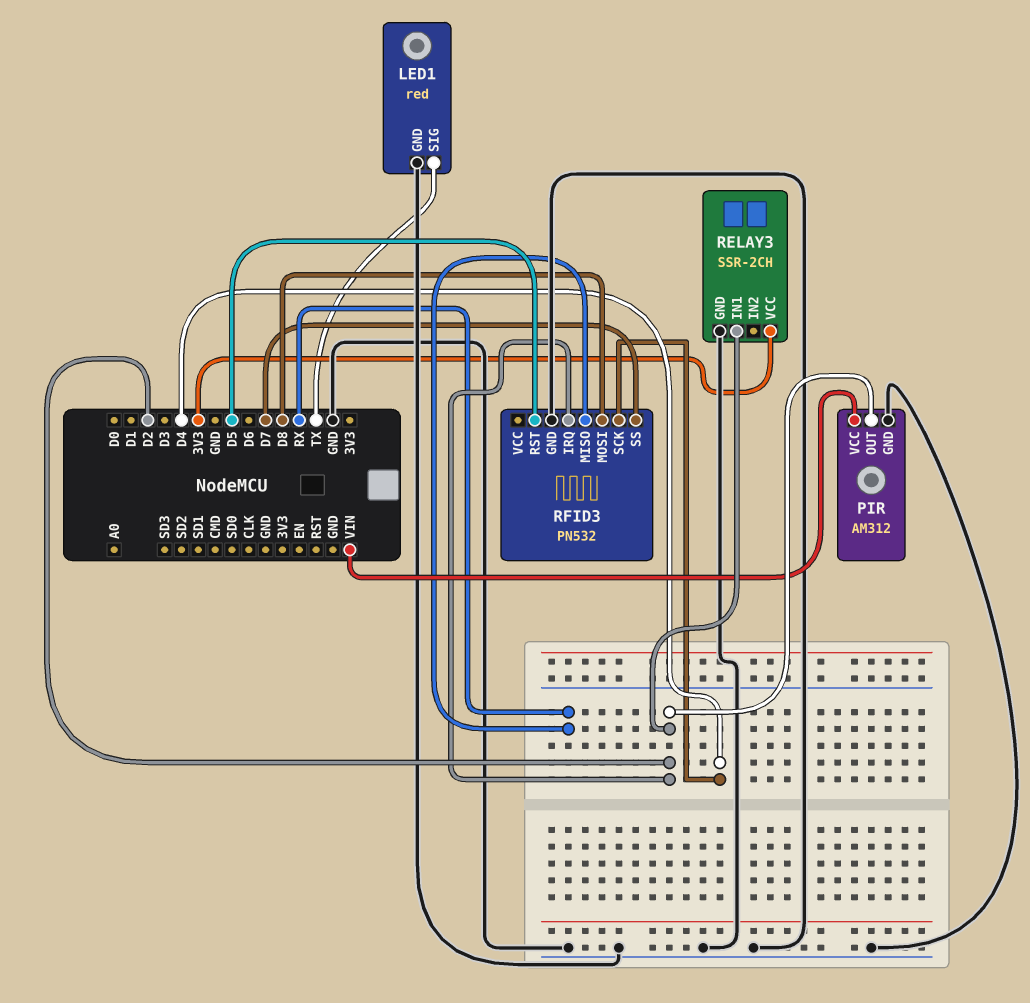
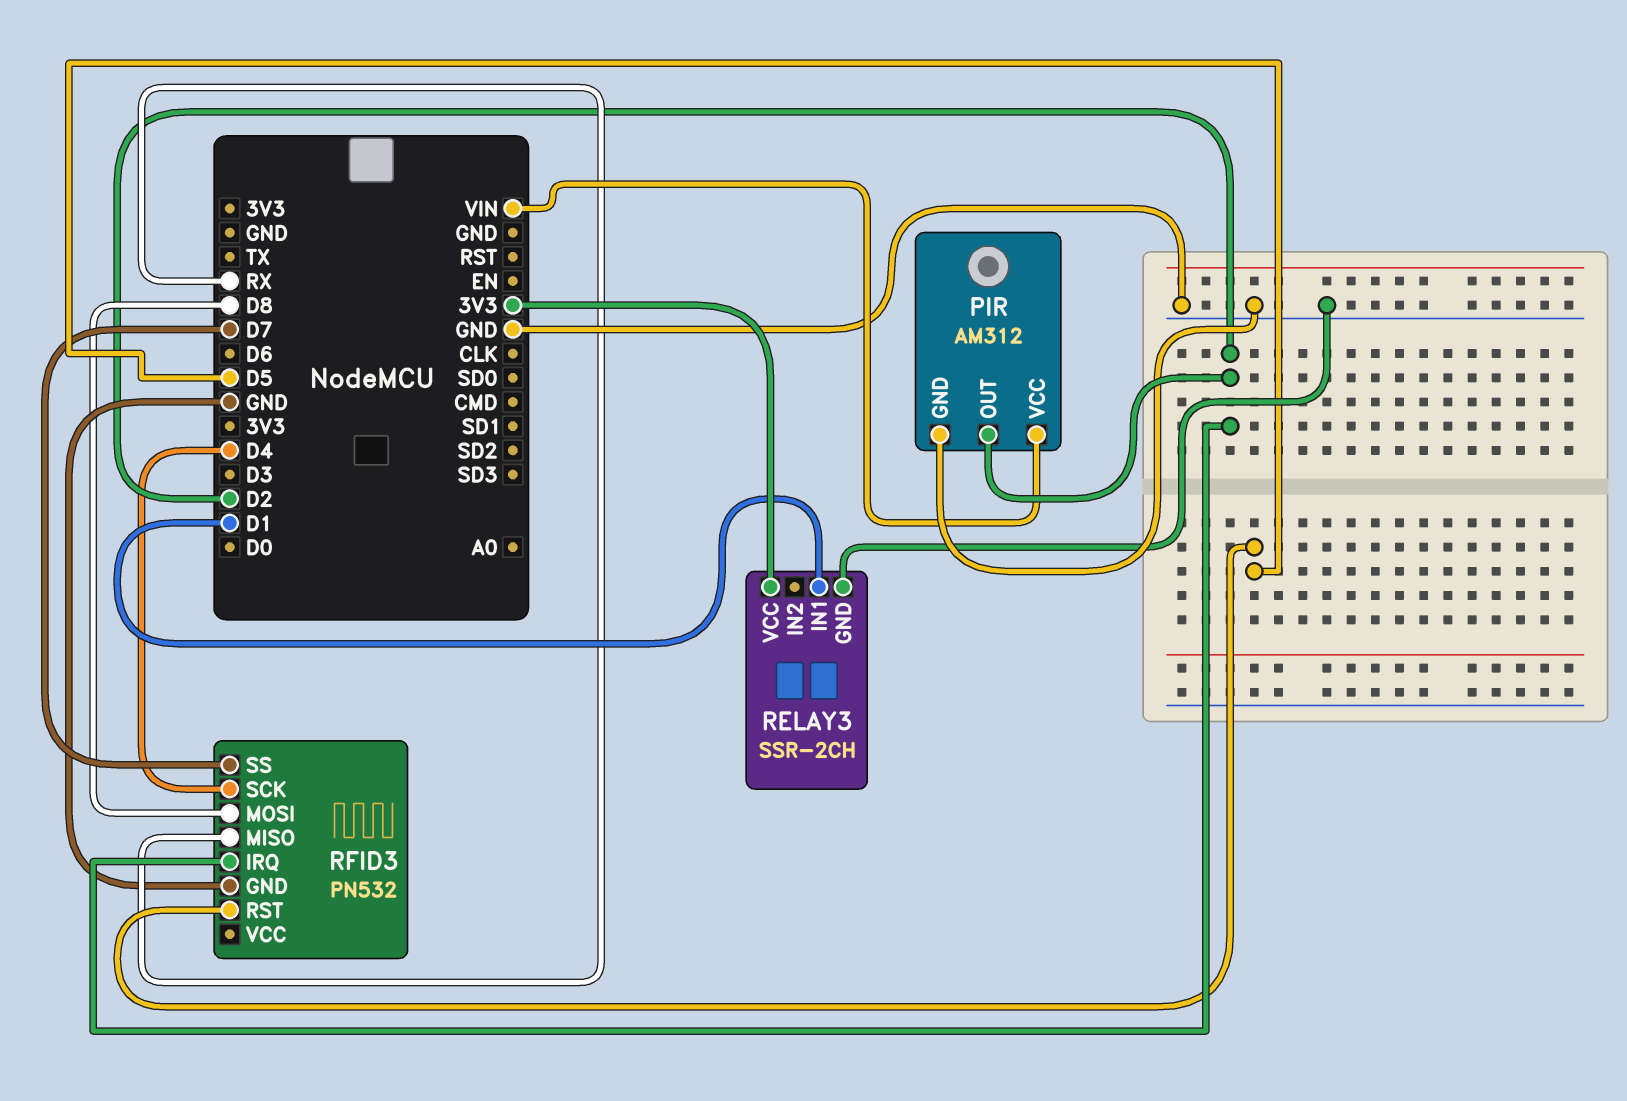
LED1: red -> none
LED1 pin GND: GND -> none
LED1 pin SIG: TX -> none
RELAY3 pin IN1: D2 -> D1

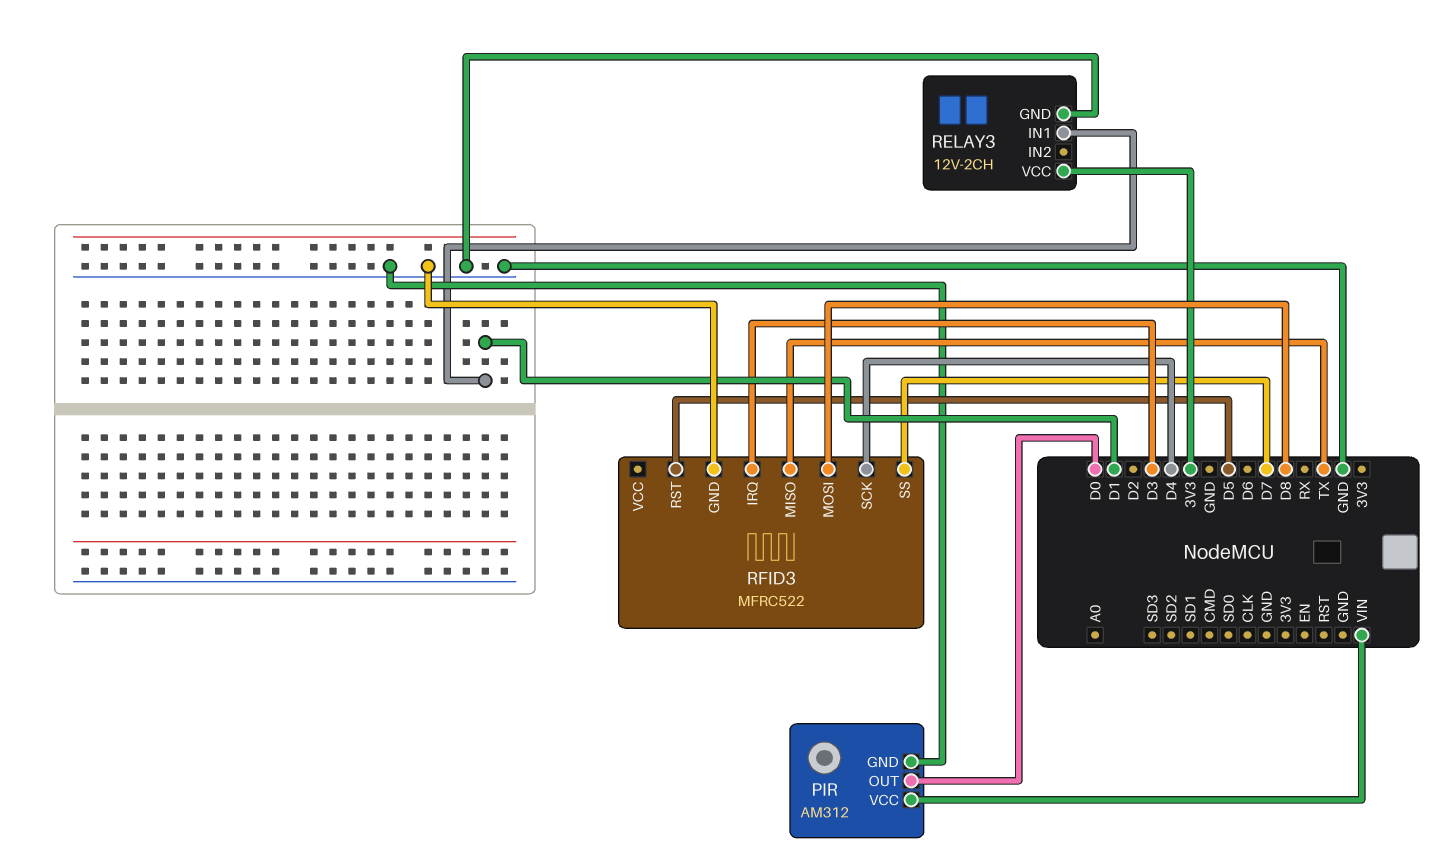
PIR pin OUT: D2 -> D0
RELAY3: SSR-2CH -> 12V-2CH
RFID3: PN532 -> MFRC522
RFID3 pin IRQ: D2 -> D3
RFID3 pin MISO: RX -> TX

